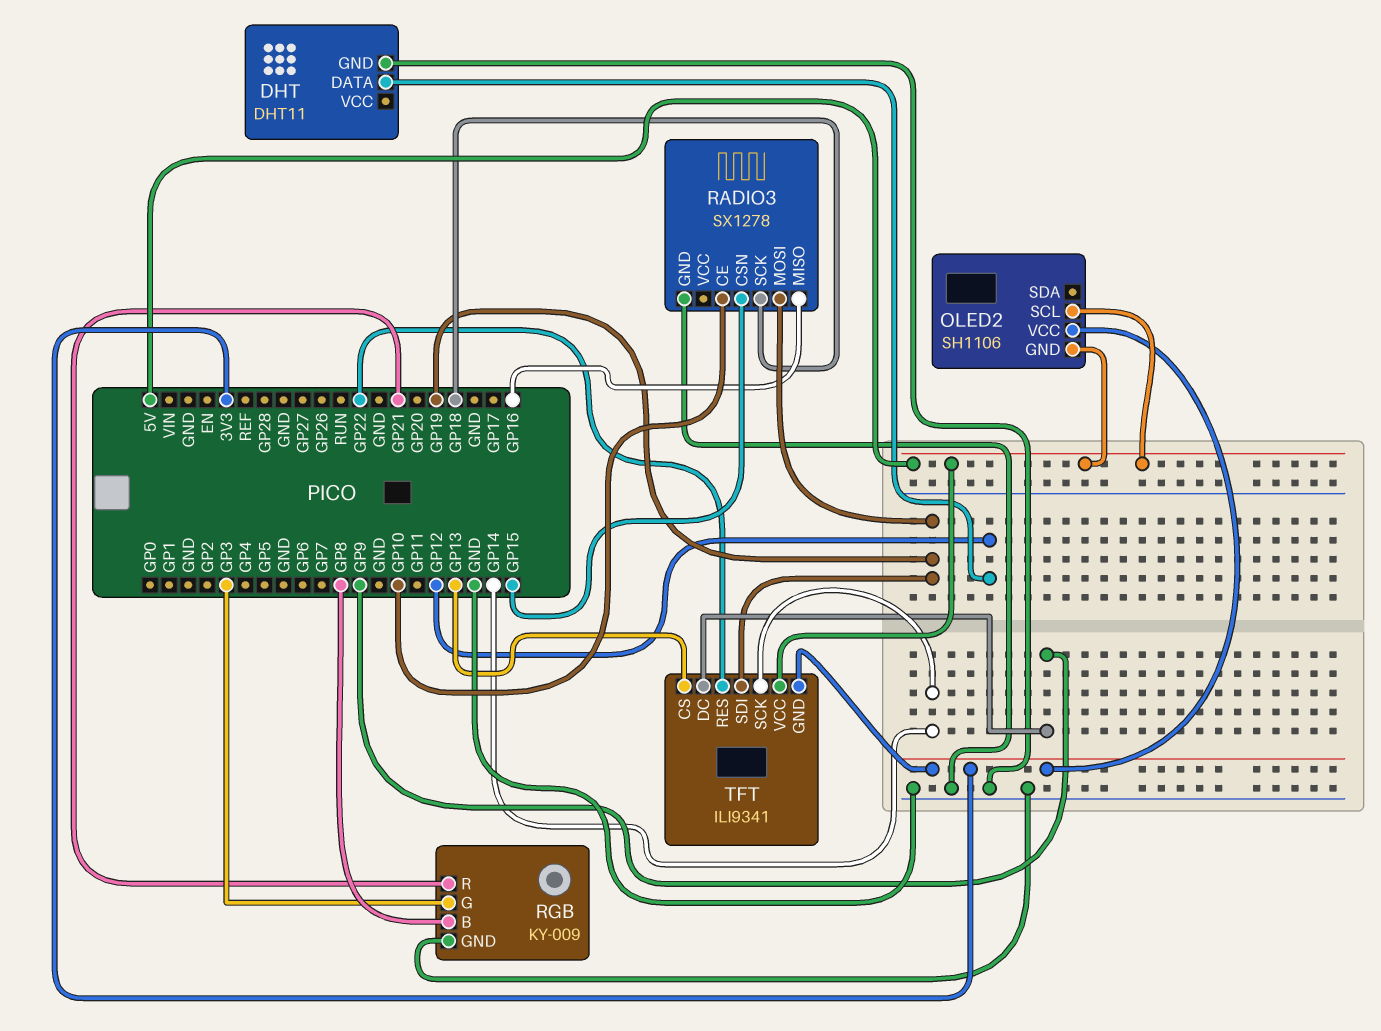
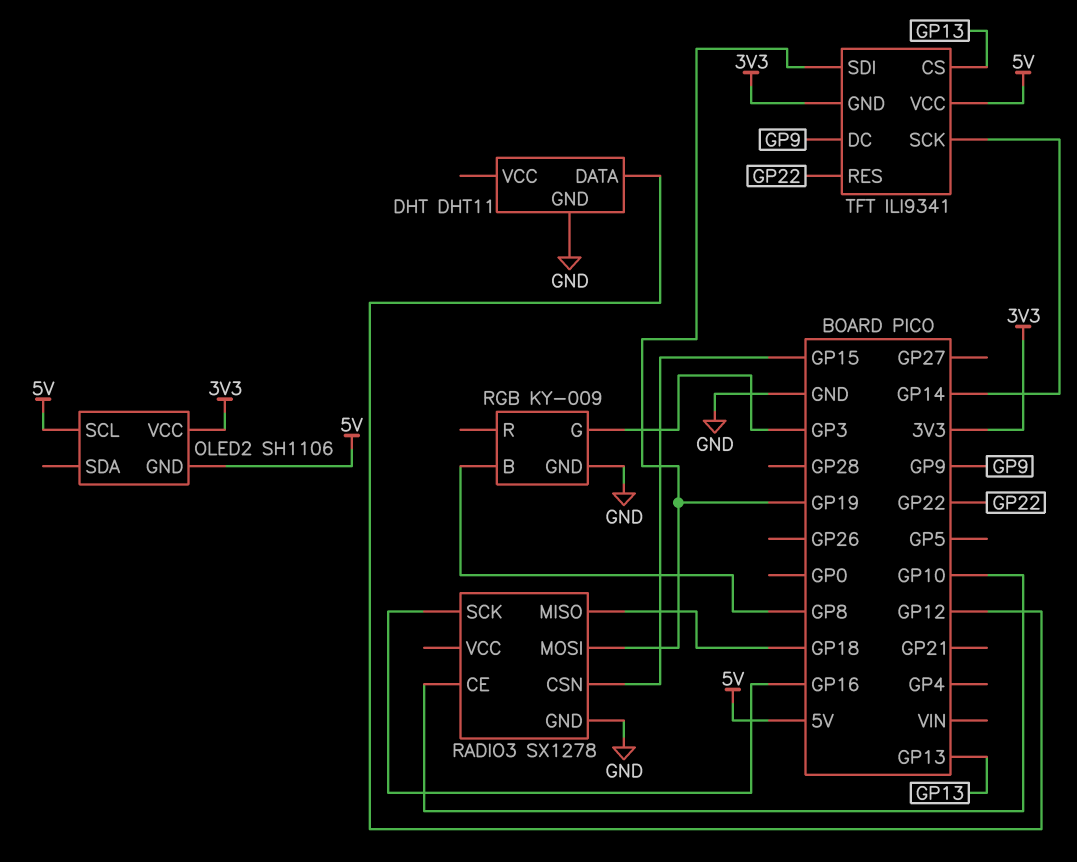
RADIO3 pin MISO: GP16 -> GP18
RADIO3 pin SCK: GP18 -> GP16
RGB pin R: GP21 -> none

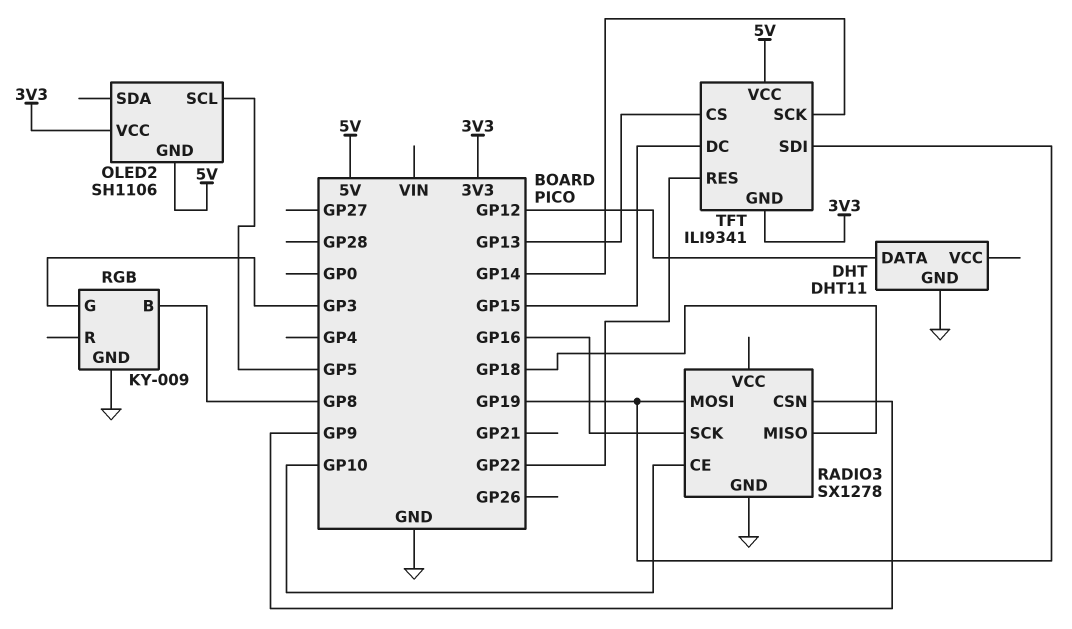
OLED2 pin SCL: 5V -> GP5
RADIO3 pin CSN: GP15 -> GP9
TFT pin DC: GP9 -> GP15

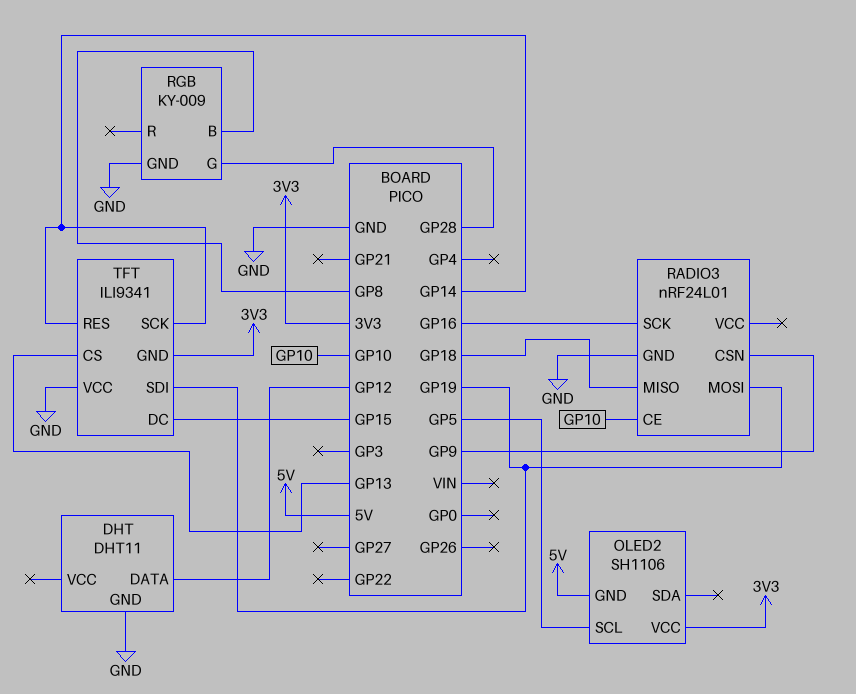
RADIO3: SX1278 -> nRF24L01
RGB pin G: GP3 -> GP28
TFT pin RES: GP22 -> GP14
TFT pin VCC: 5V -> GND

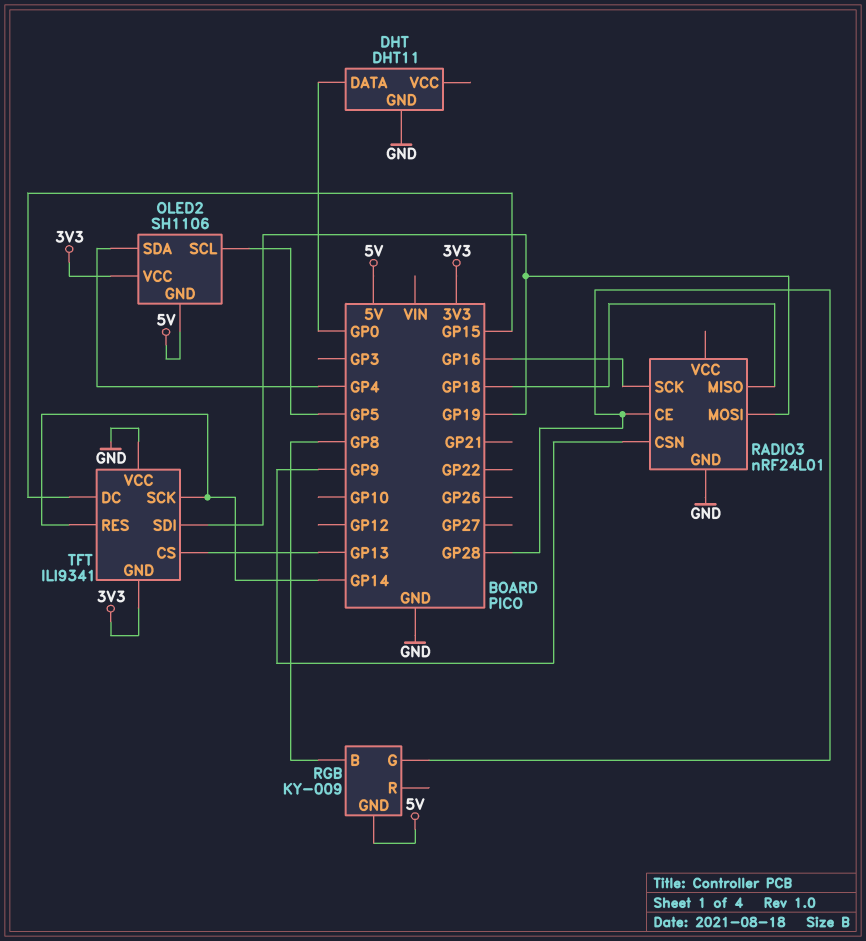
DHT pin DATA: GP12 -> GP0
OLED2 pin SDA: none -> GP4
RADIO3 pin CE: GP10 -> GP28
RGB pin GND: GND -> 5V

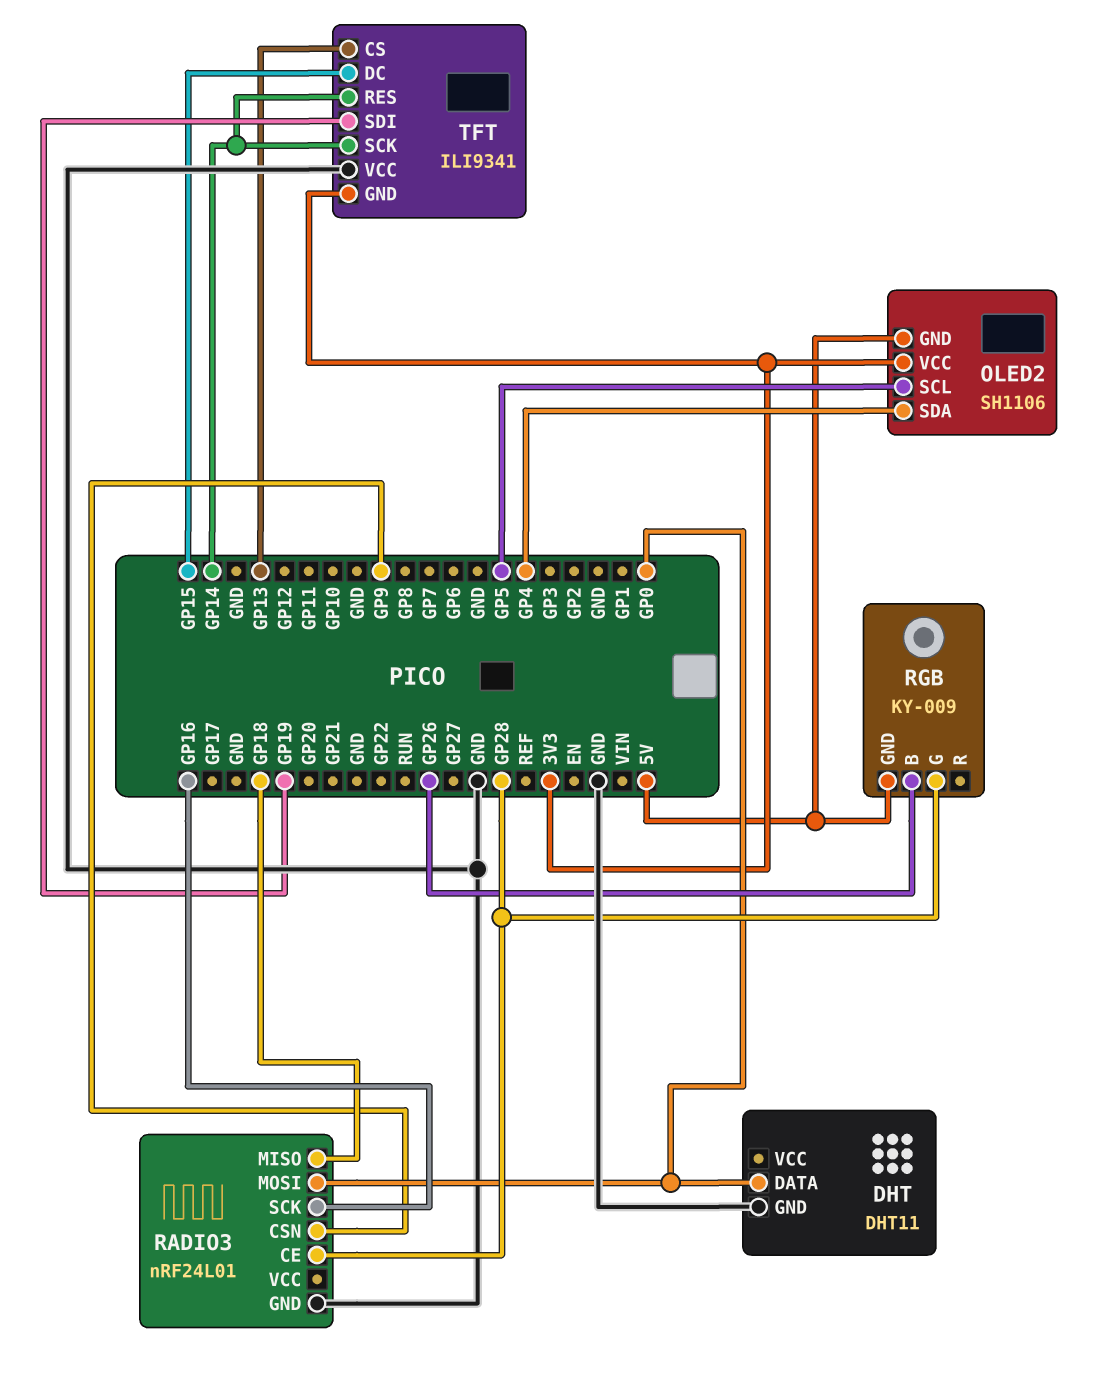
RADIO3 pin MOSI: GP19 -> GP0
RGB pin B: GP8 -> GP26

